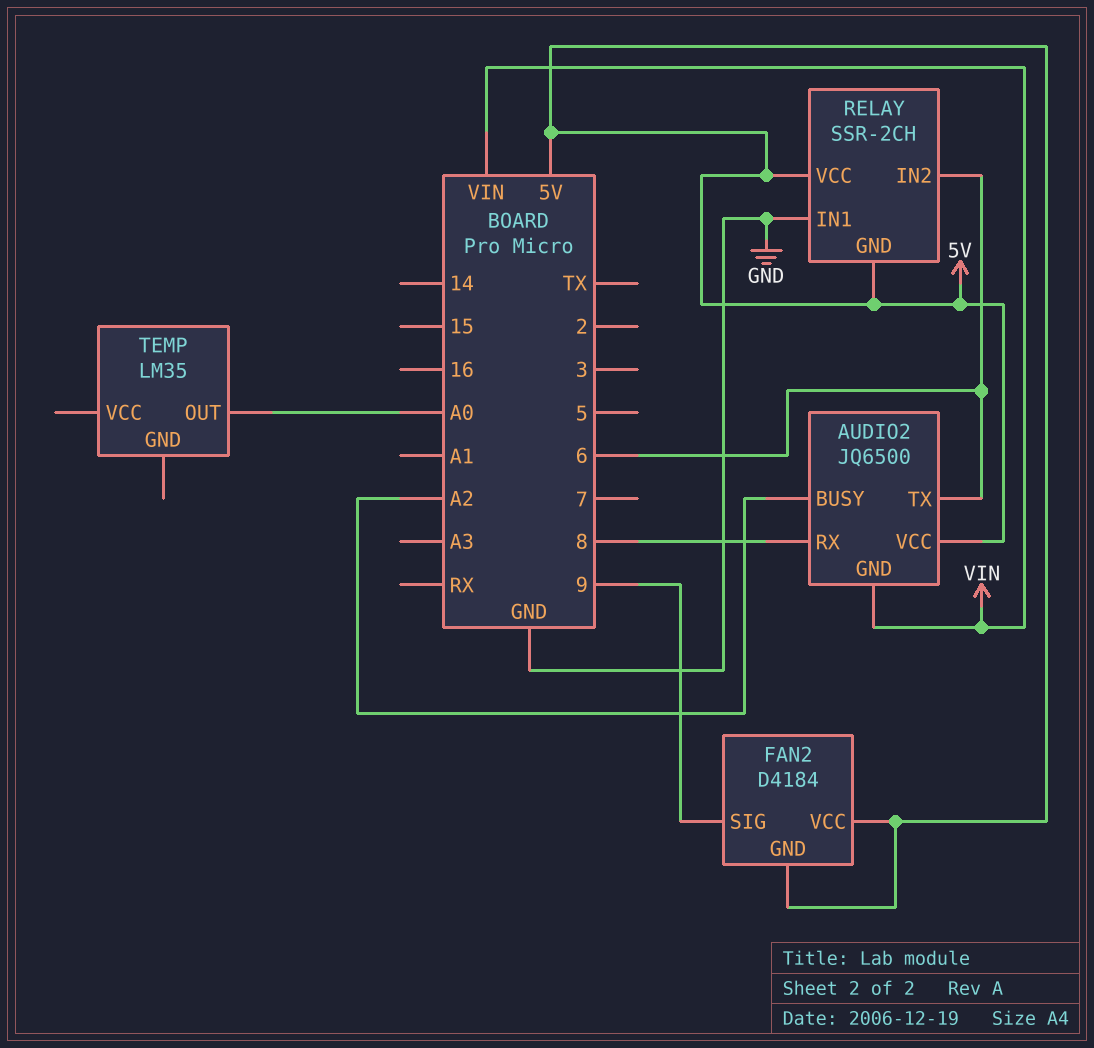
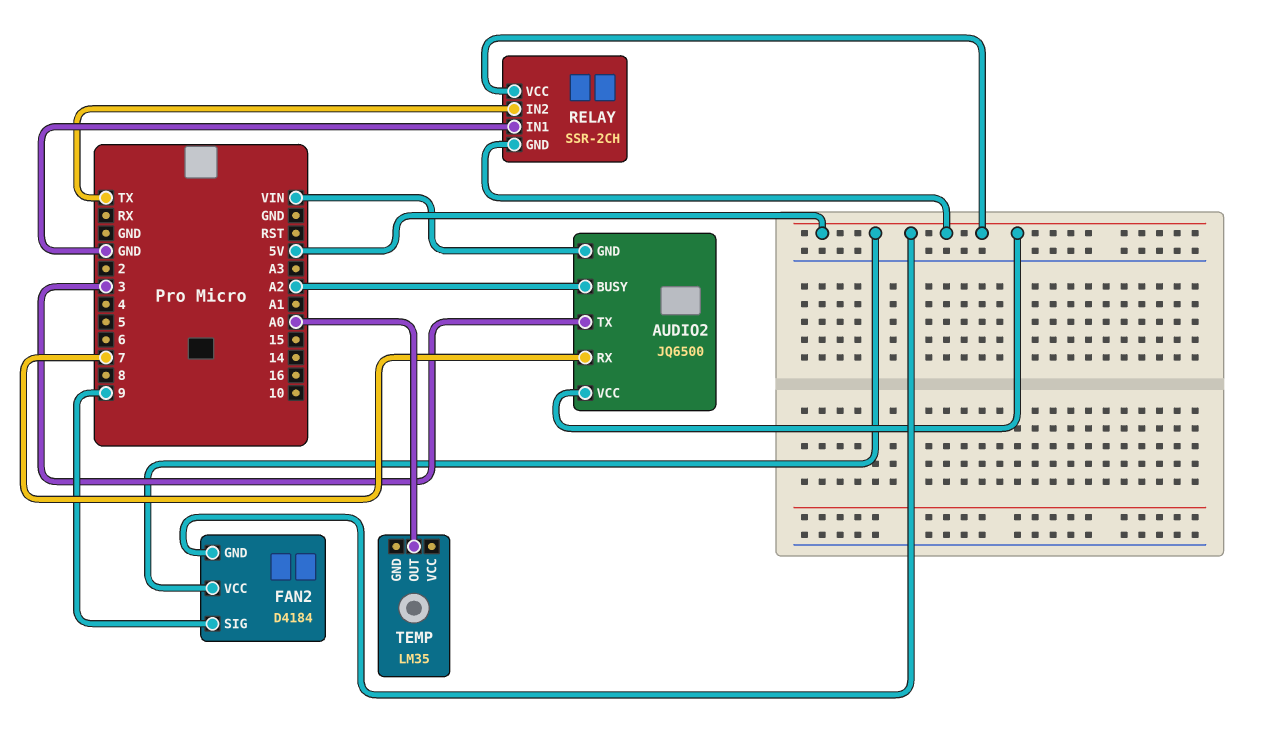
AUDIO2 pin RX: 8 -> 7
AUDIO2 pin TX: 6 -> 3
RELAY pin IN2: 6 -> TX

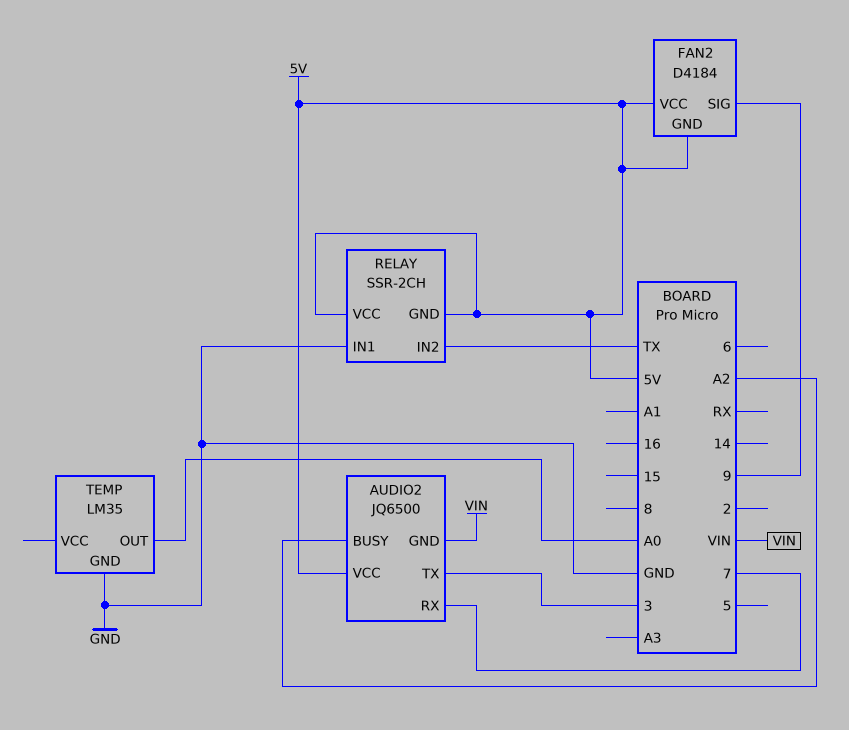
TEMP pin GND: none -> GND

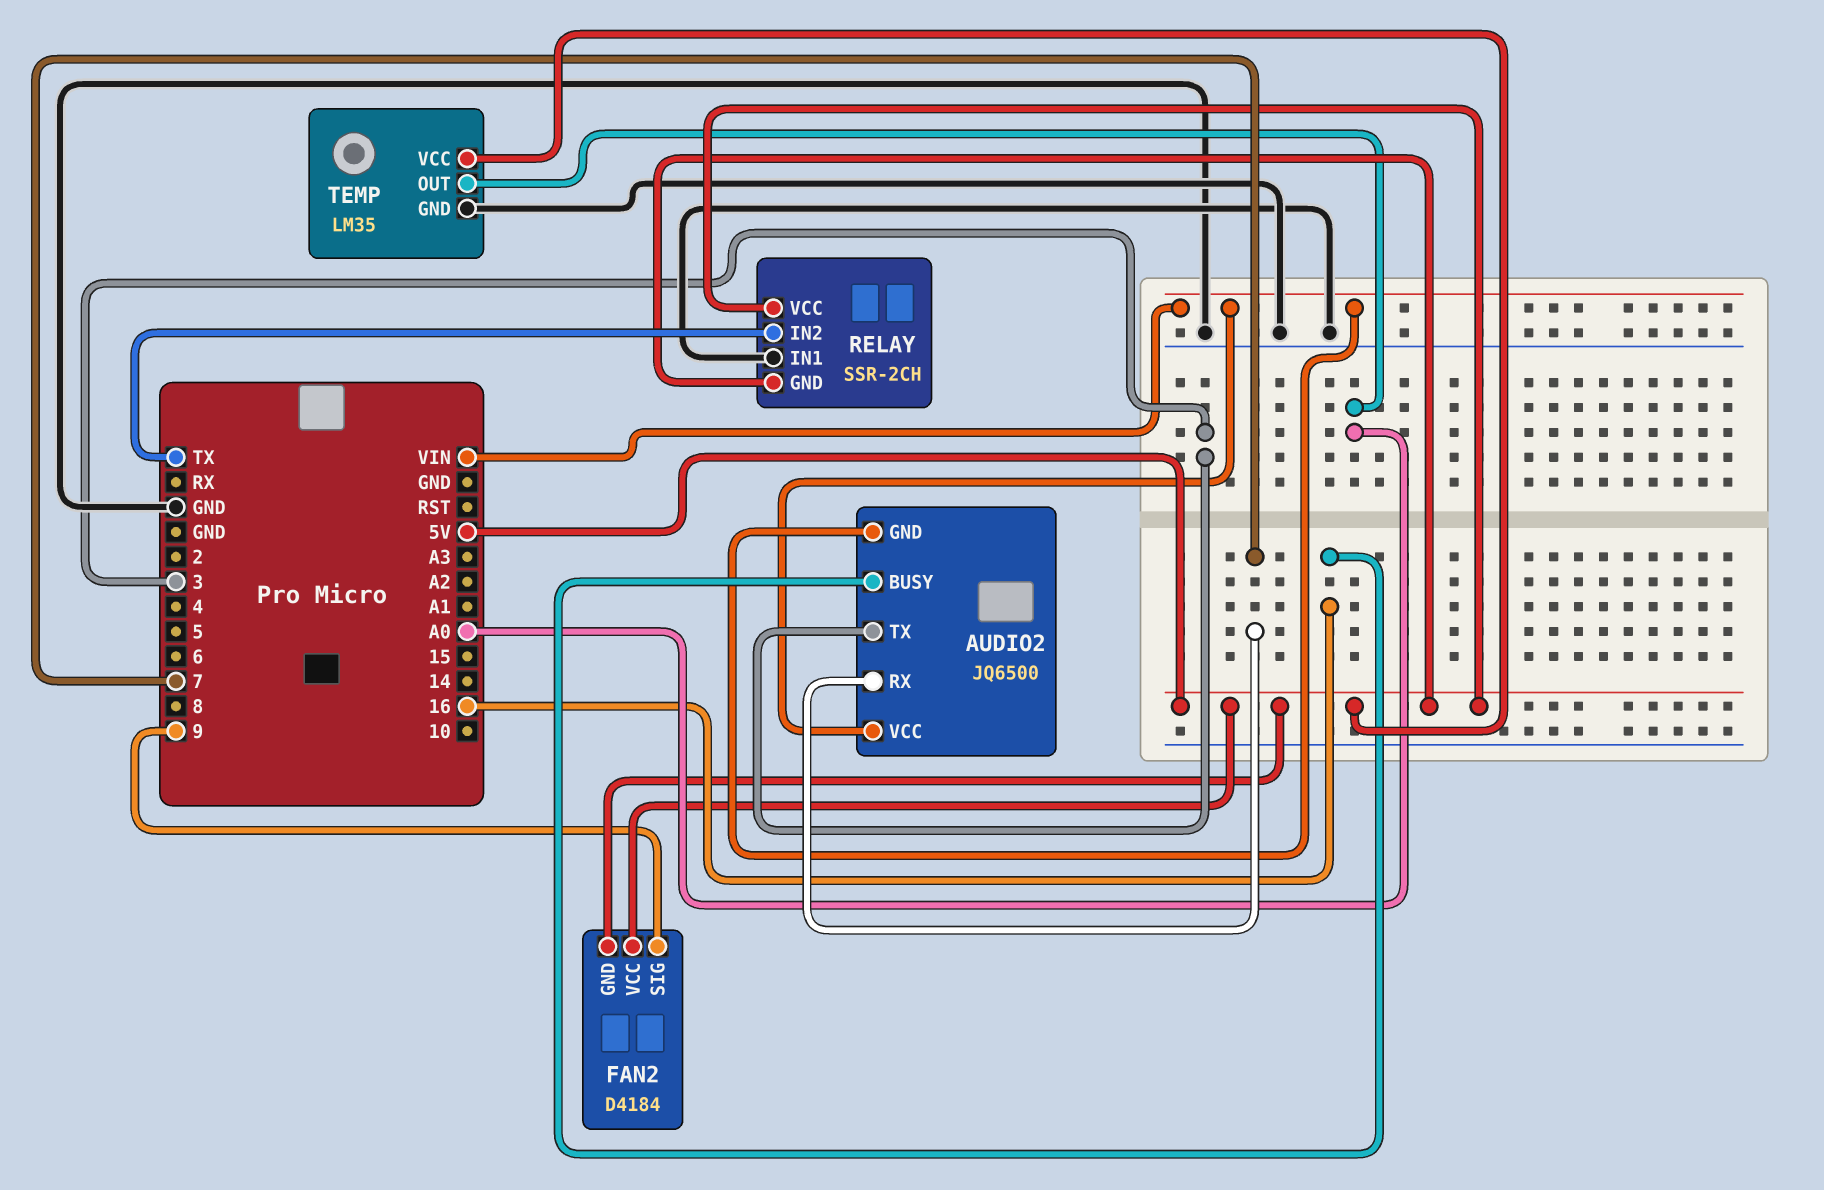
AUDIO2 pin BUSY: A2 -> 16
AUDIO2 pin VCC: 5V -> VIN
TEMP pin VCC: none -> 5V

